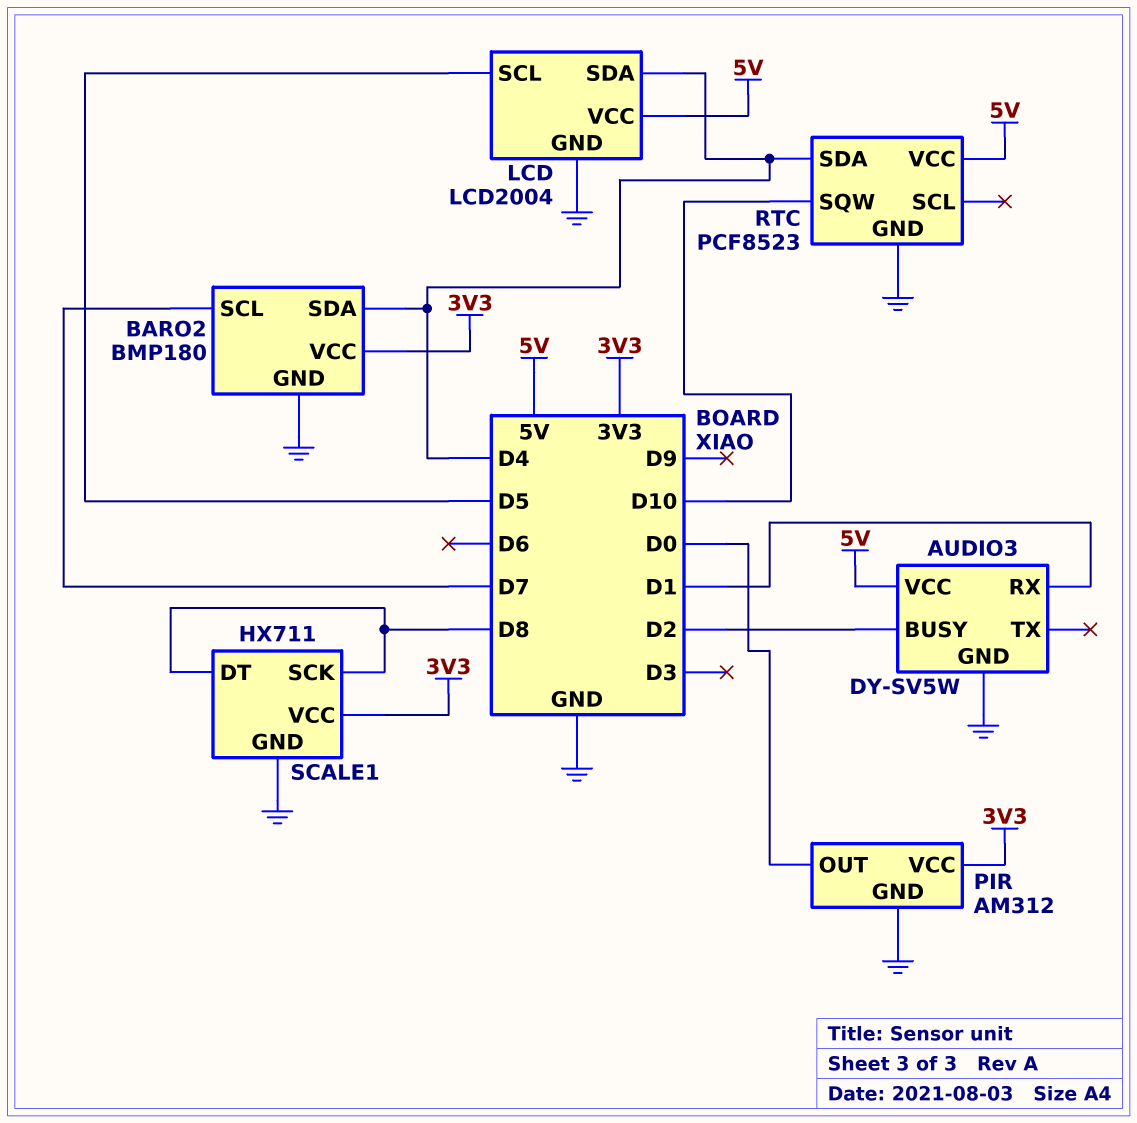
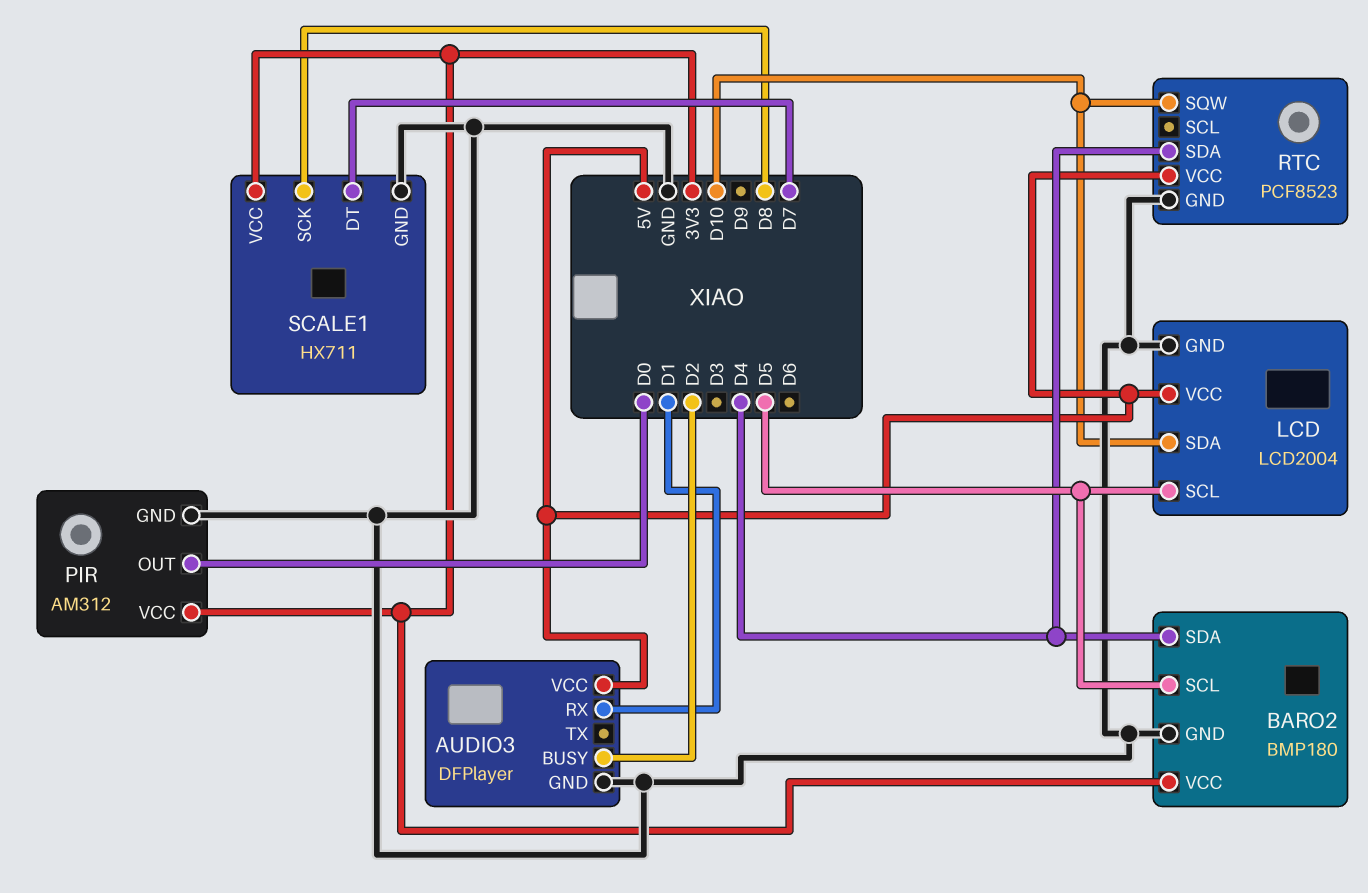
AUDIO3: DY-SV5W -> DFPlayer
BARO2 pin SCL: D7 -> D5
LCD pin SDA: D4 -> D10
SCALE1 pin DT: D8 -> D7

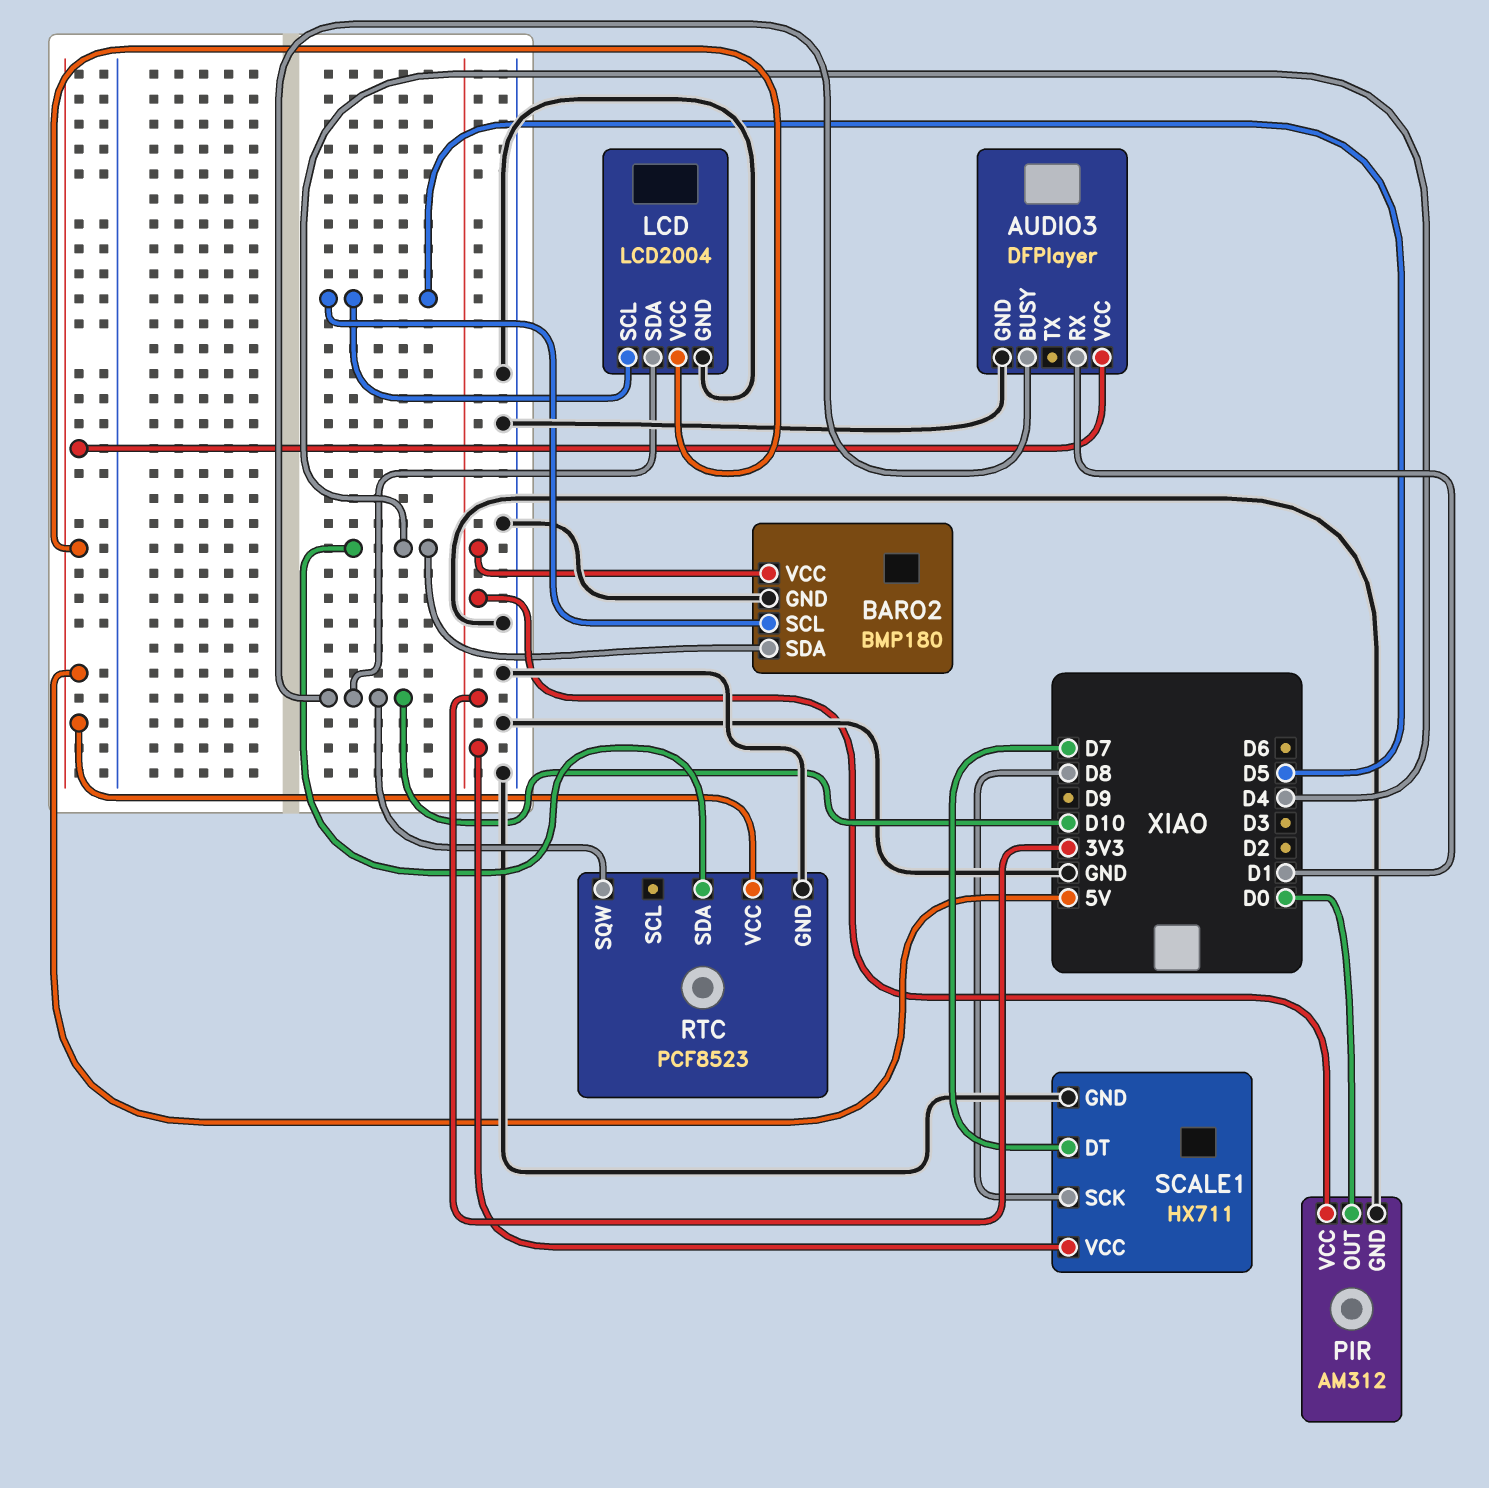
AUDIO3 pin BUSY: D2 -> D10

